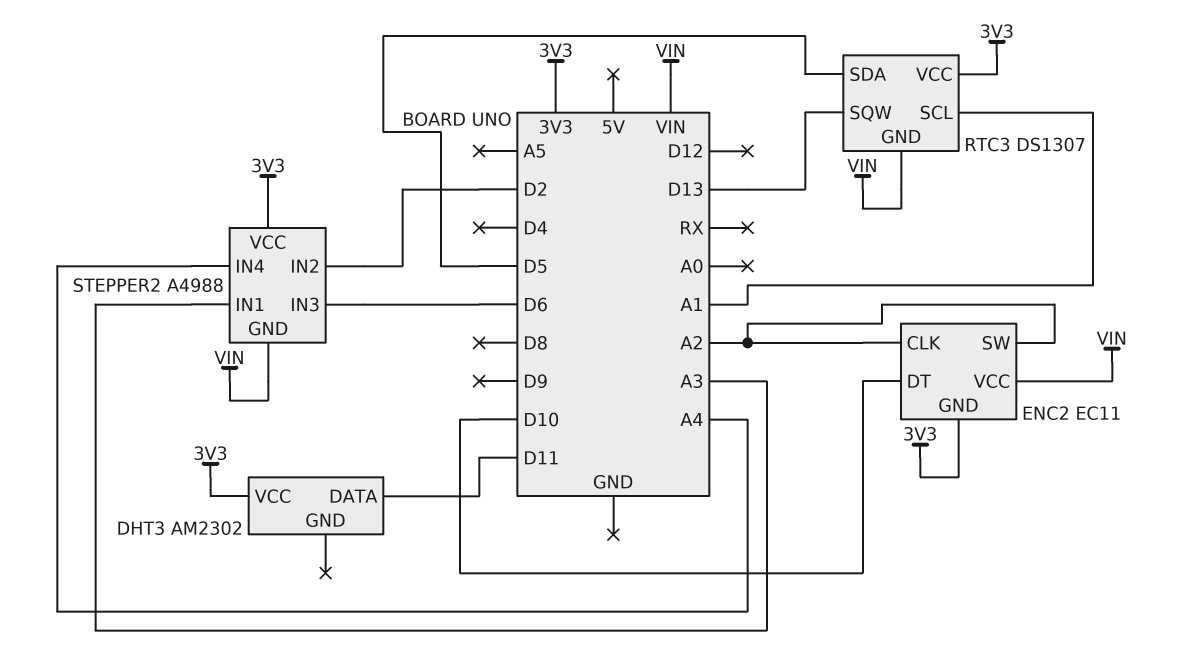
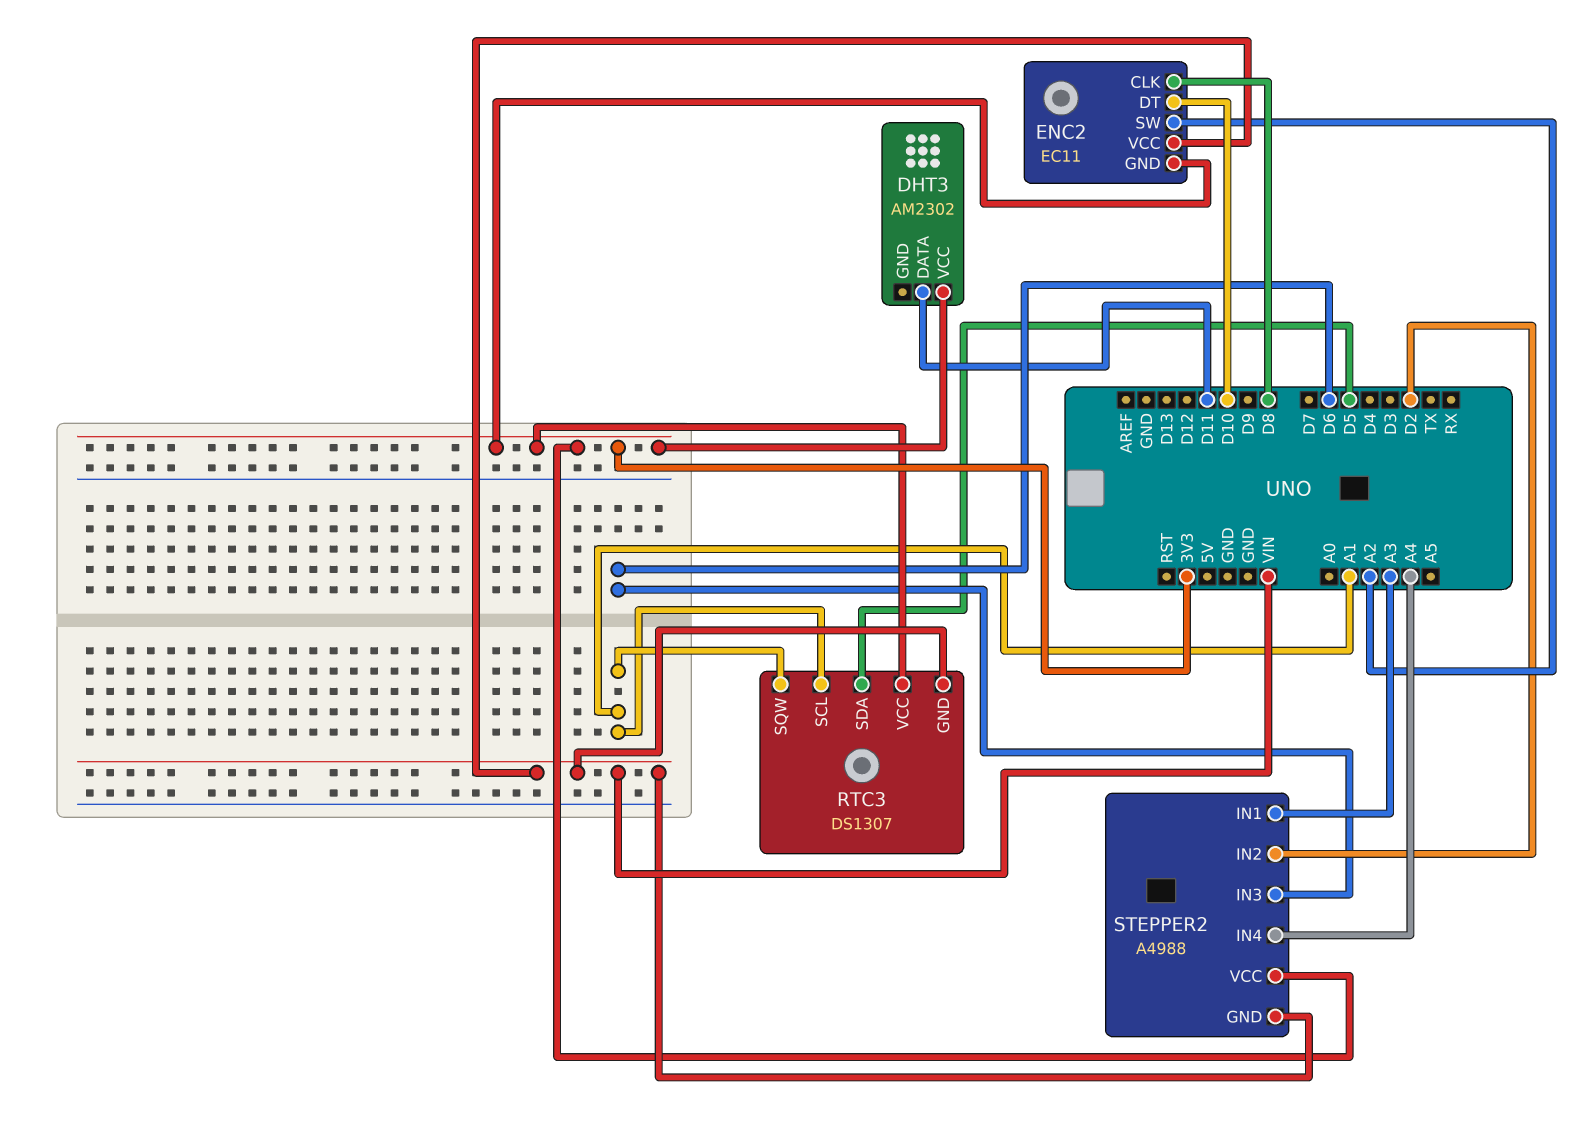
ENC2 pin CLK: A2 -> D8
RTC3 pin SQW: D13 -> A1

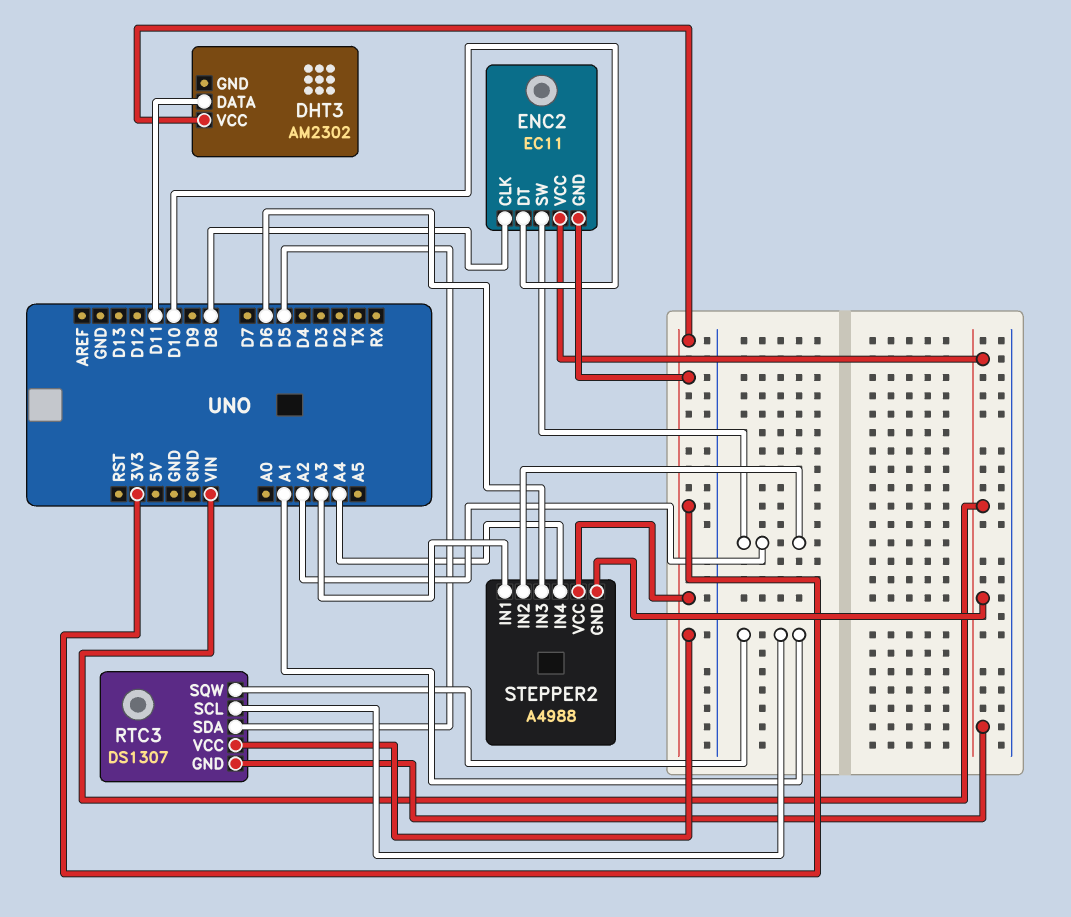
STEPPER2 pin IN2: D2 -> A2

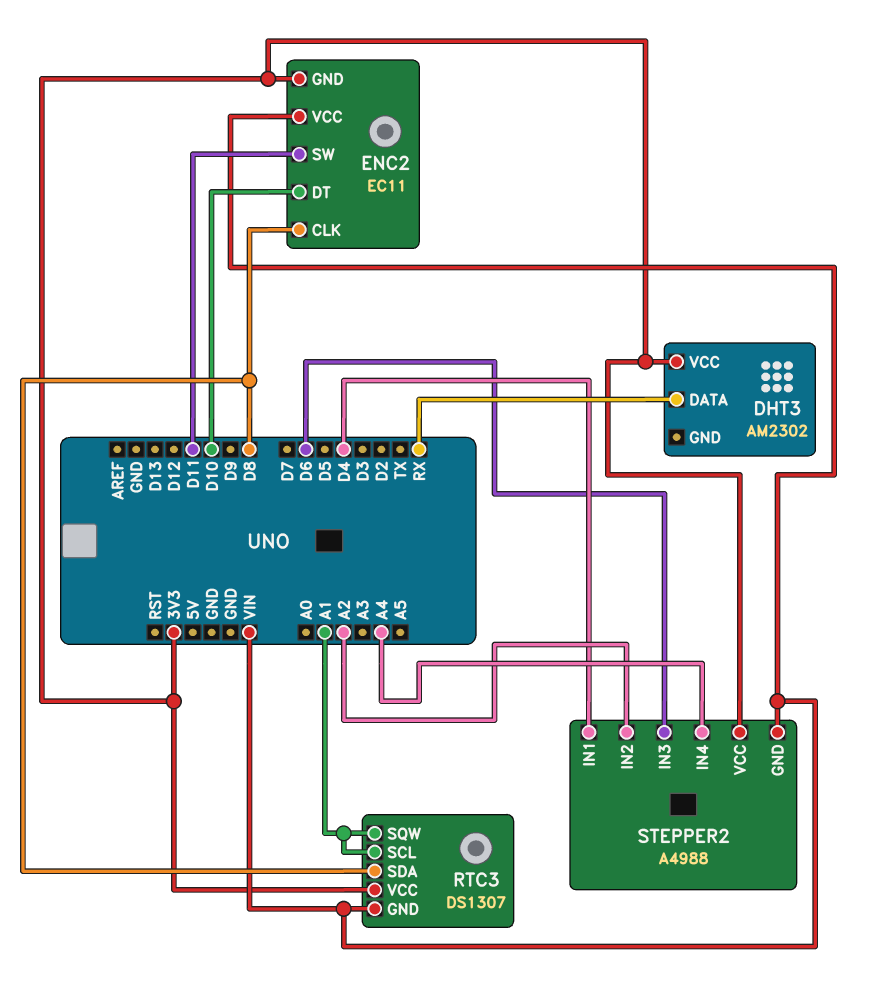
DHT3 pin DATA: D11 -> RX
ENC2 pin SW: A2 -> D11
RTC3 pin SDA: D5 -> D8
STEPPER2 pin IN1: A3 -> D4

